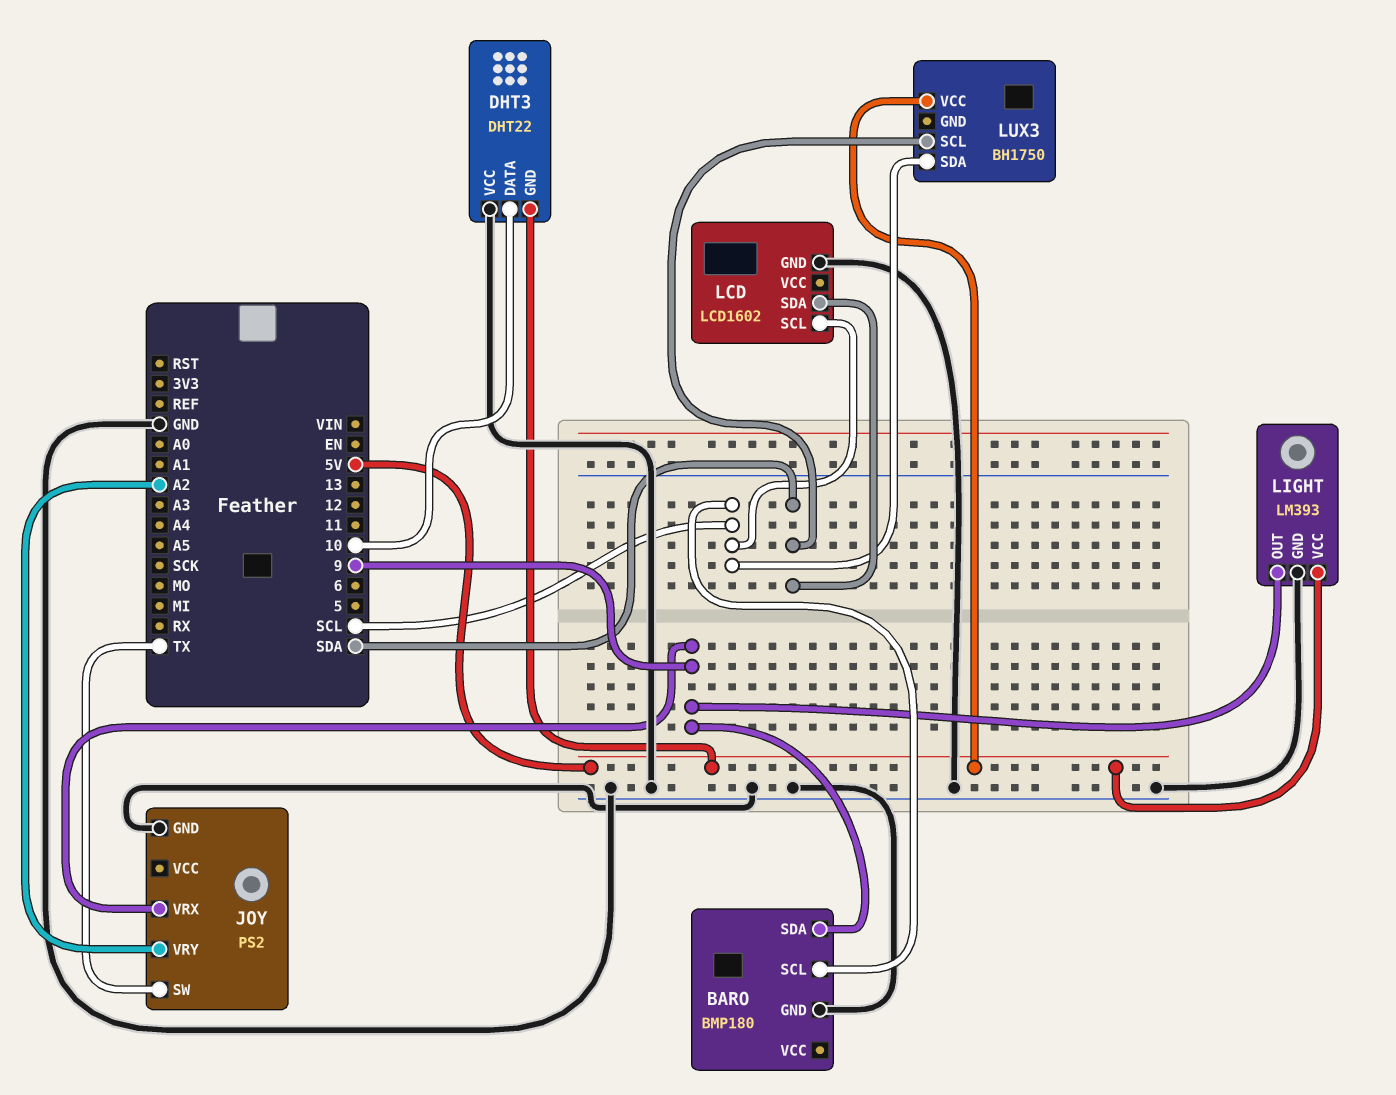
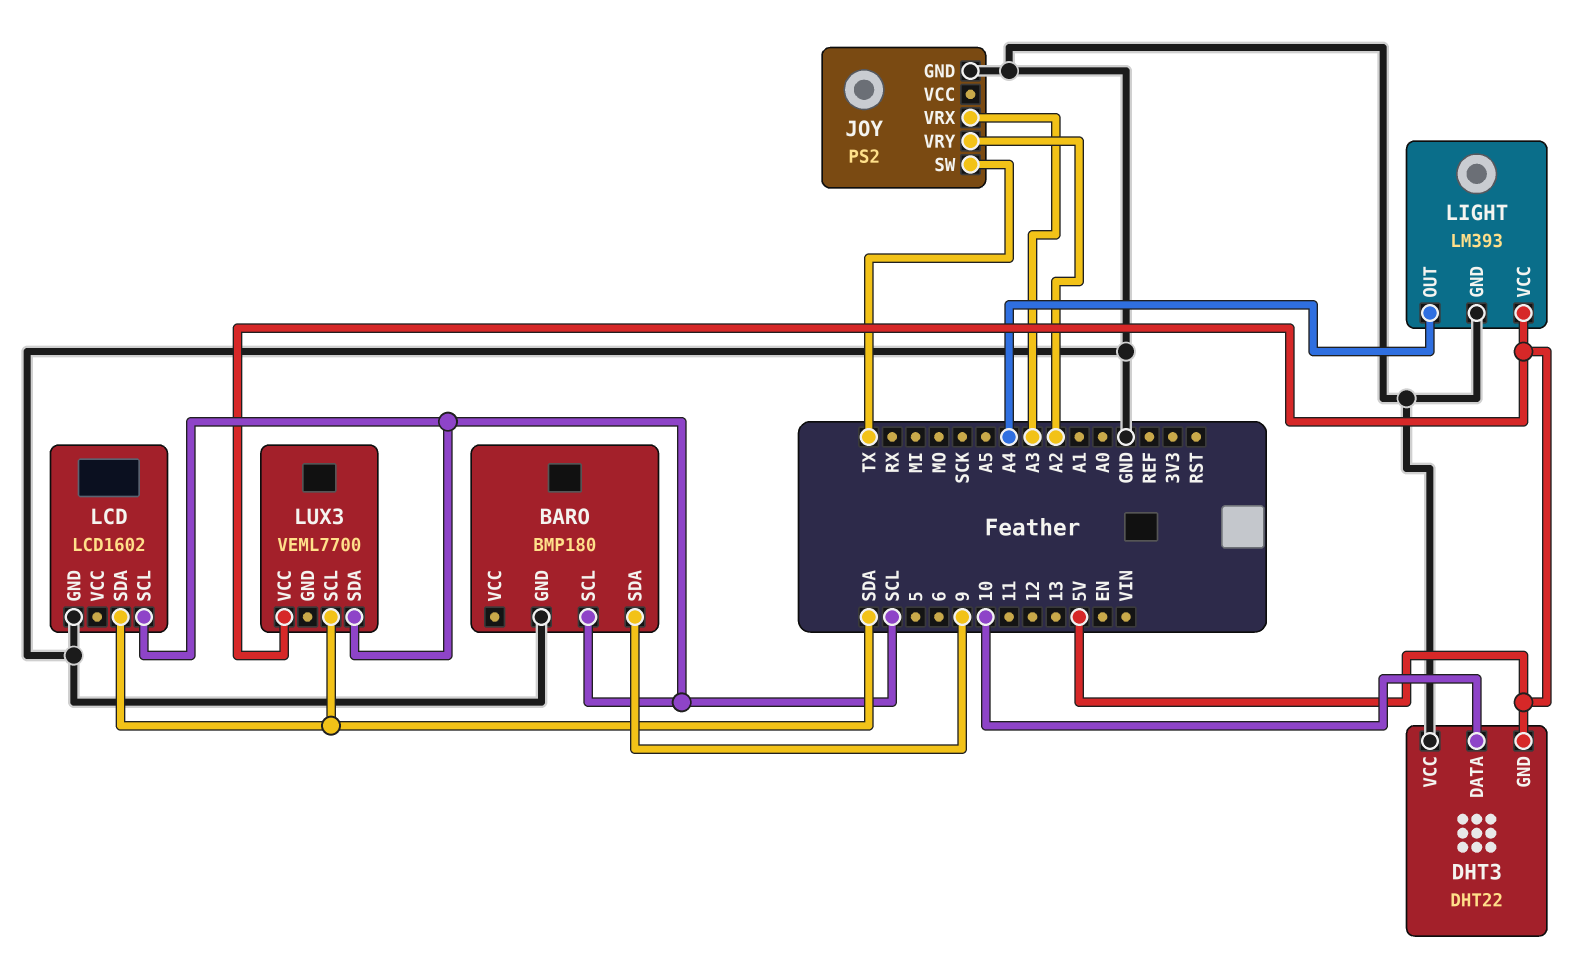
JOY pin VRX: 9 -> A3
LIGHT pin OUT: 9 -> A4
LUX3: BH1750 -> VEML7700

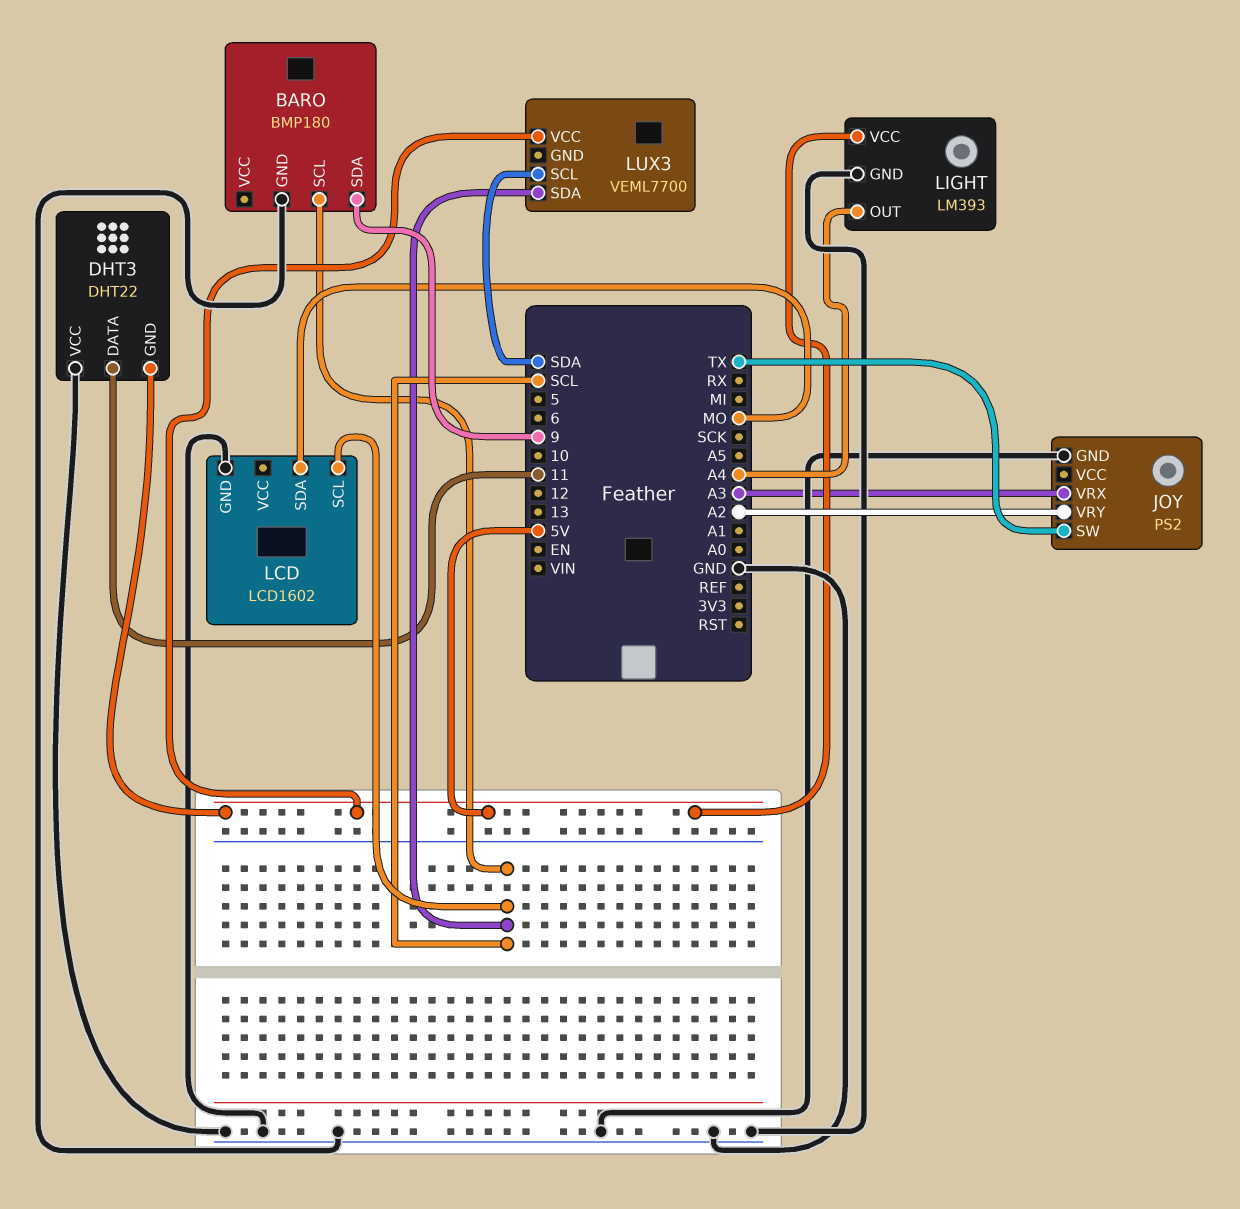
DHT3 pin DATA: 10 -> 11
LCD pin SDA: SDA -> MO

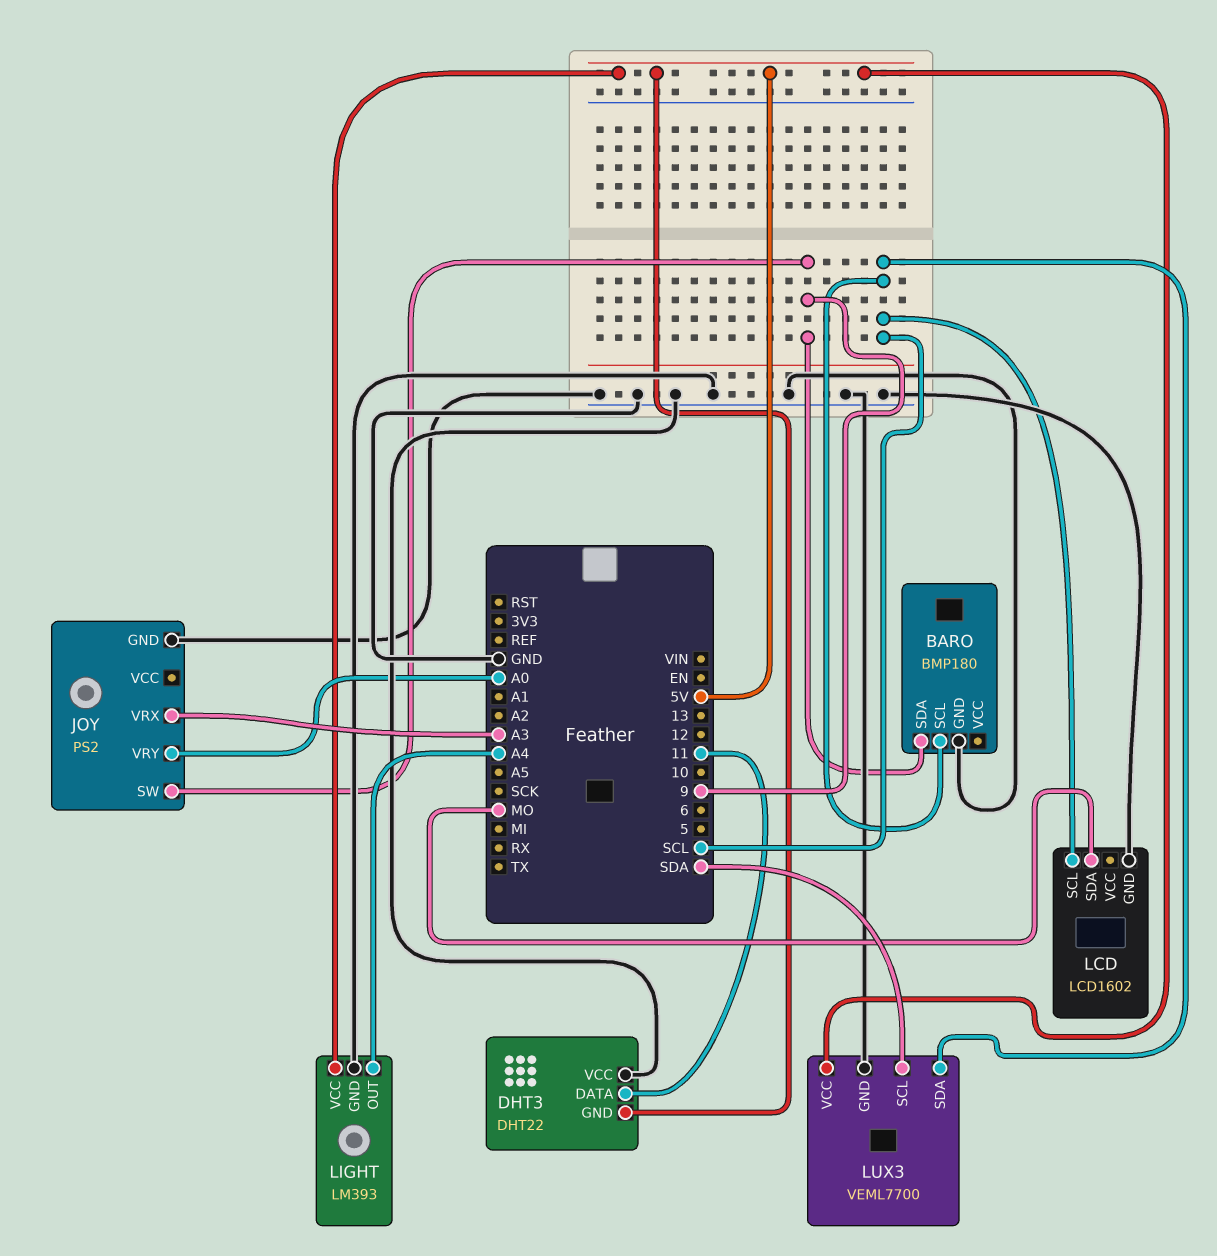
JOY pin SW: TX -> 9
JOY pin VRY: A2 -> A0
LUX3 pin GND: none -> GND

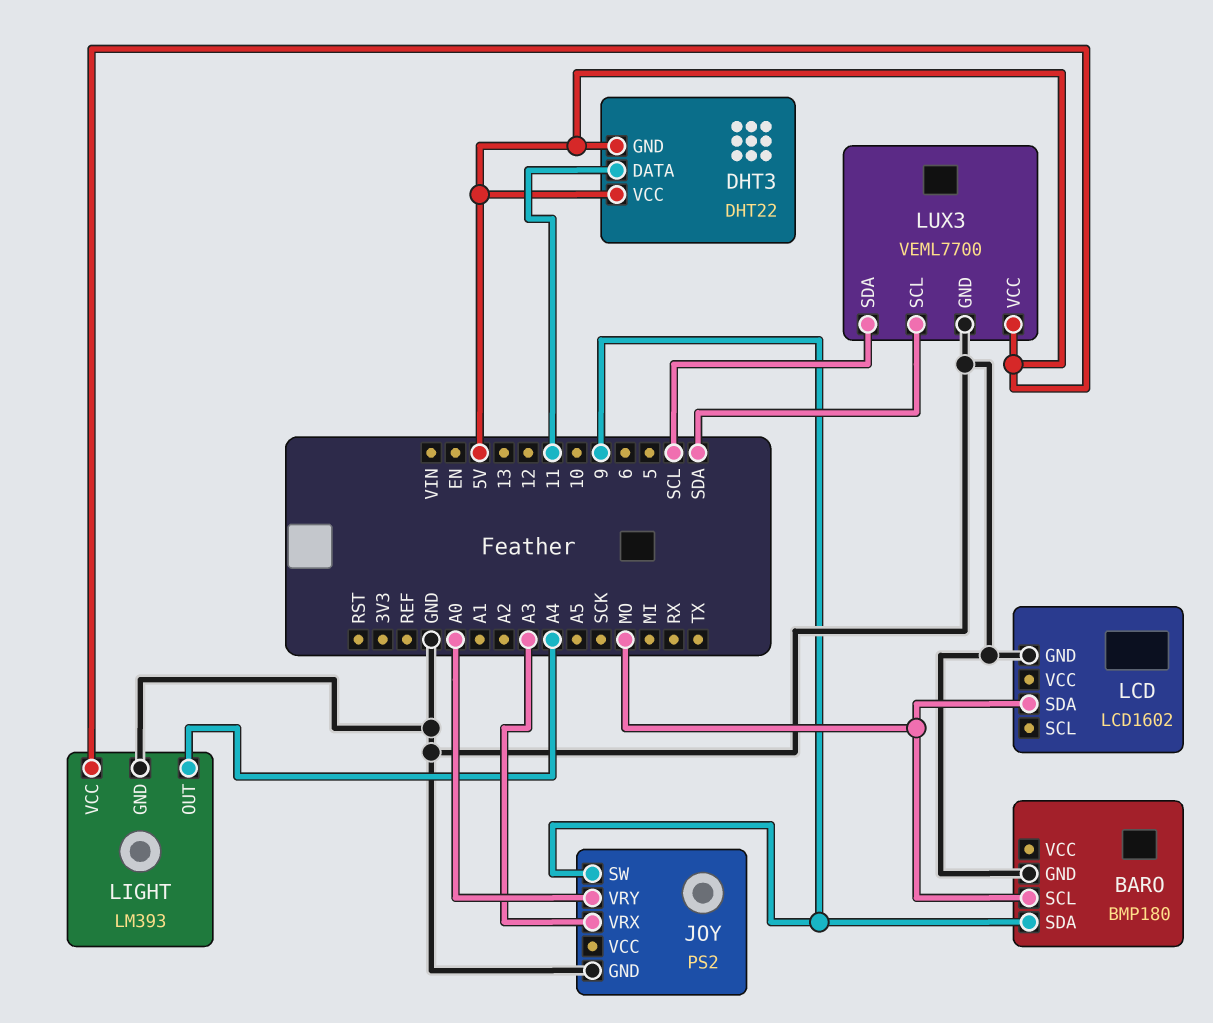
BARO pin SCL: SCL -> MO
DHT3 pin VCC: GND -> 5V
LCD pin SCL: SCL -> none

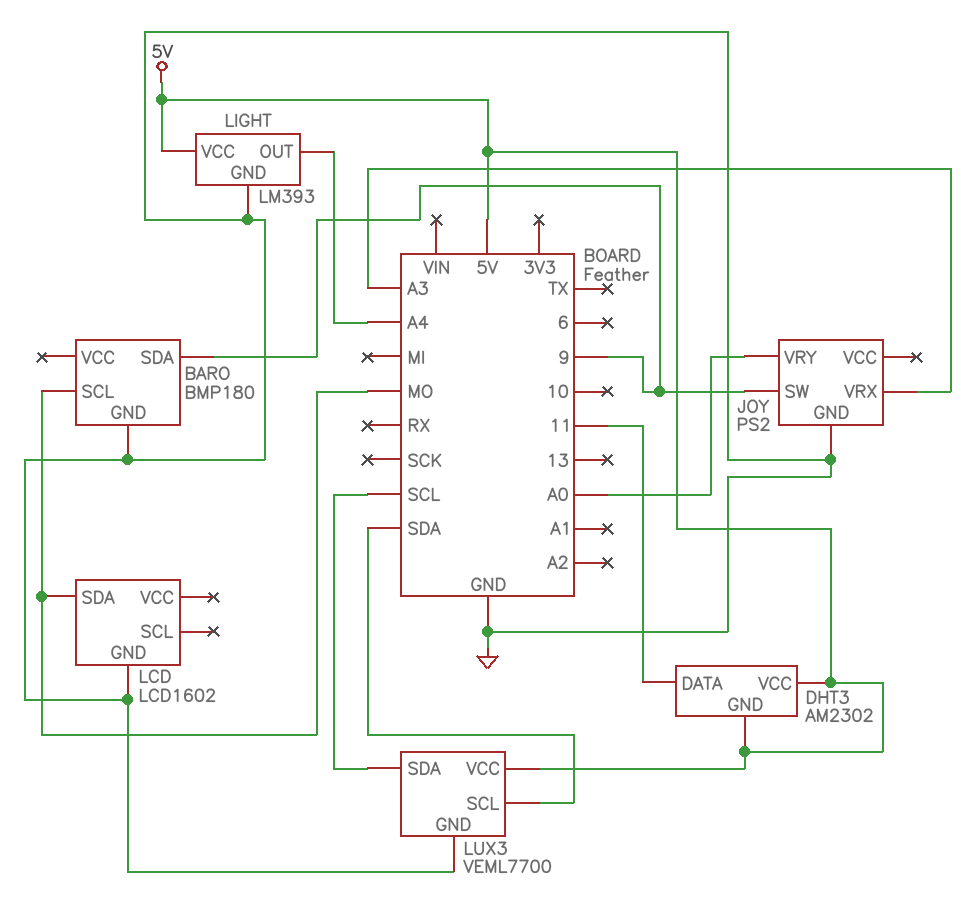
DHT3: DHT22 -> AM2302

